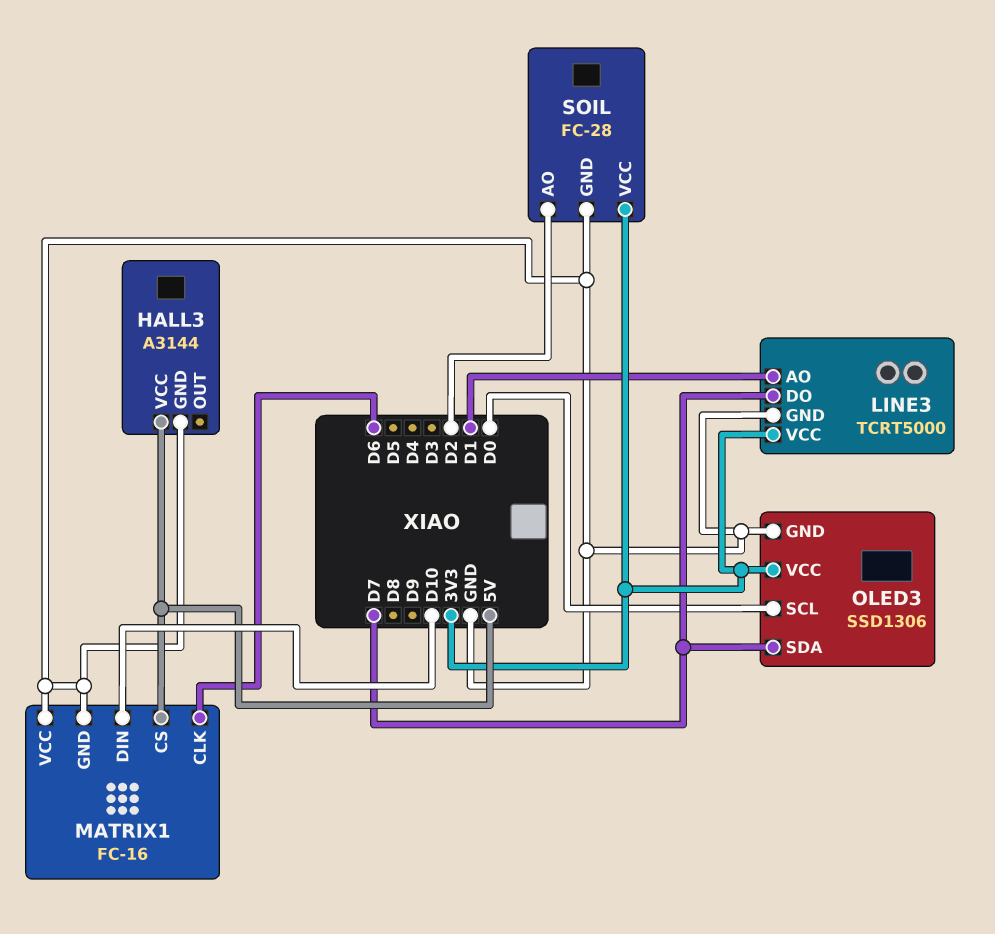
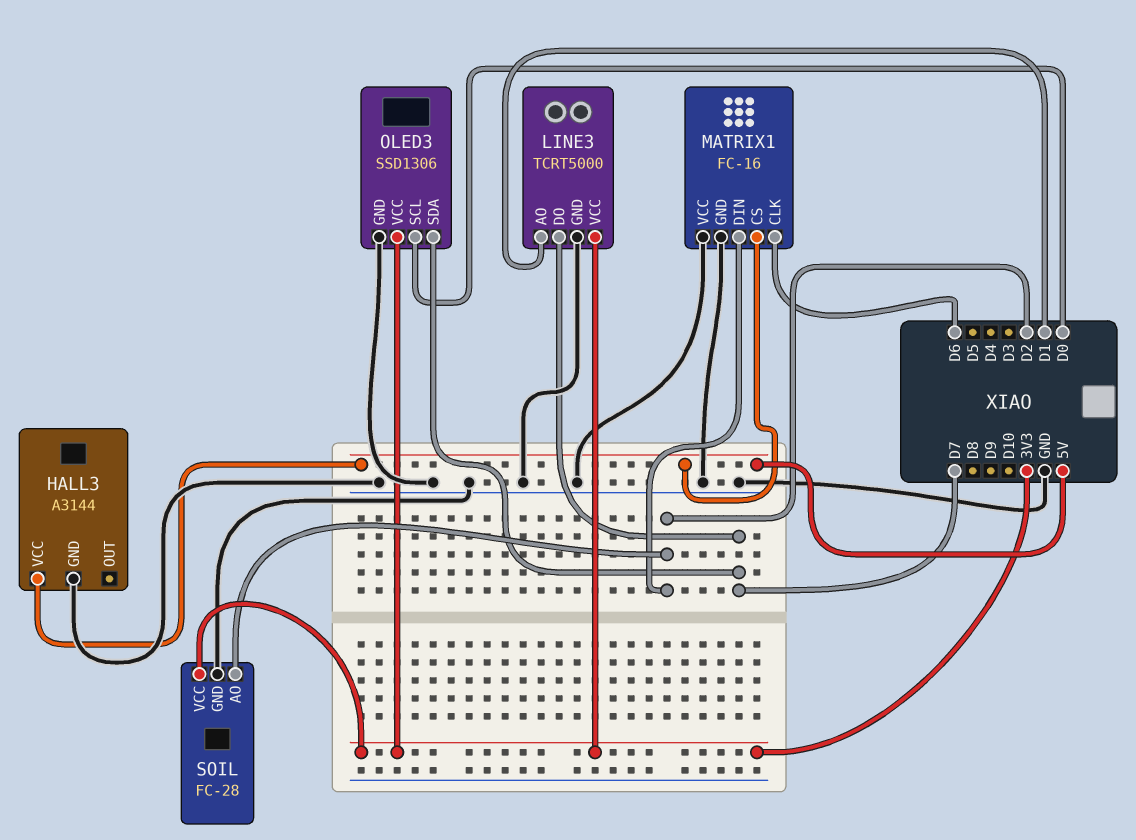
MATRIX1 pin DIN: D10 -> D2

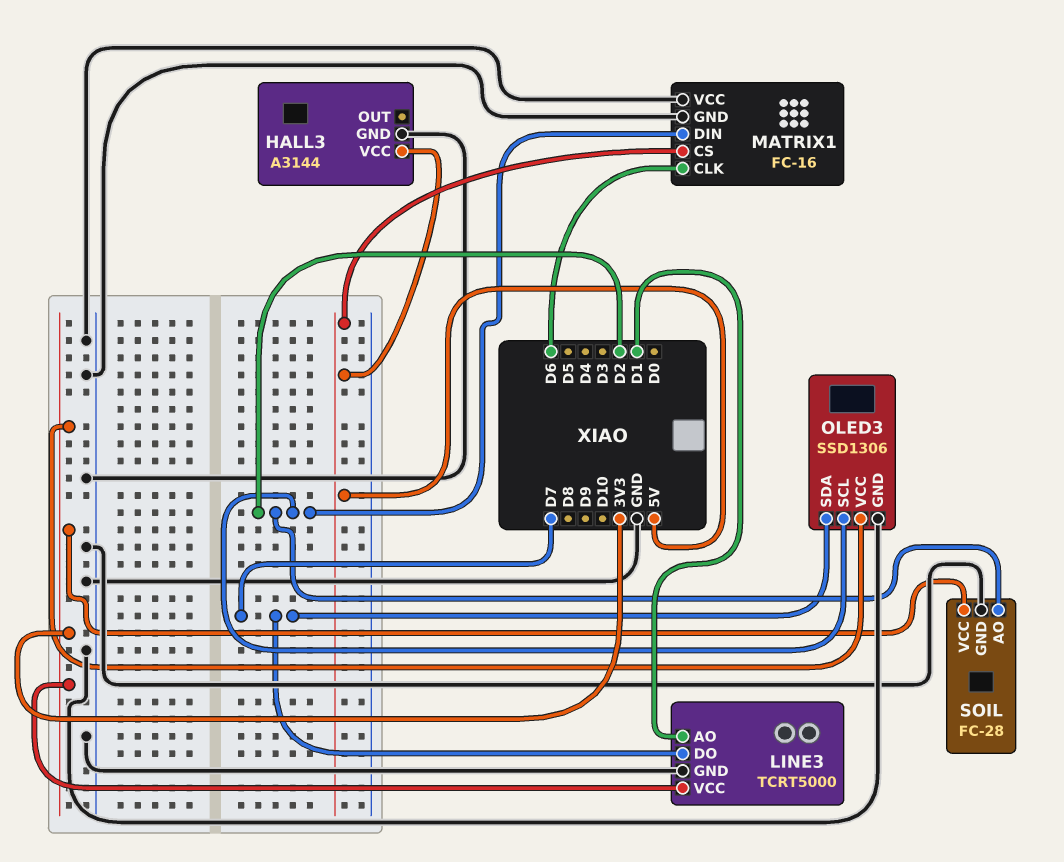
OLED3 pin SCL: D0 -> D2

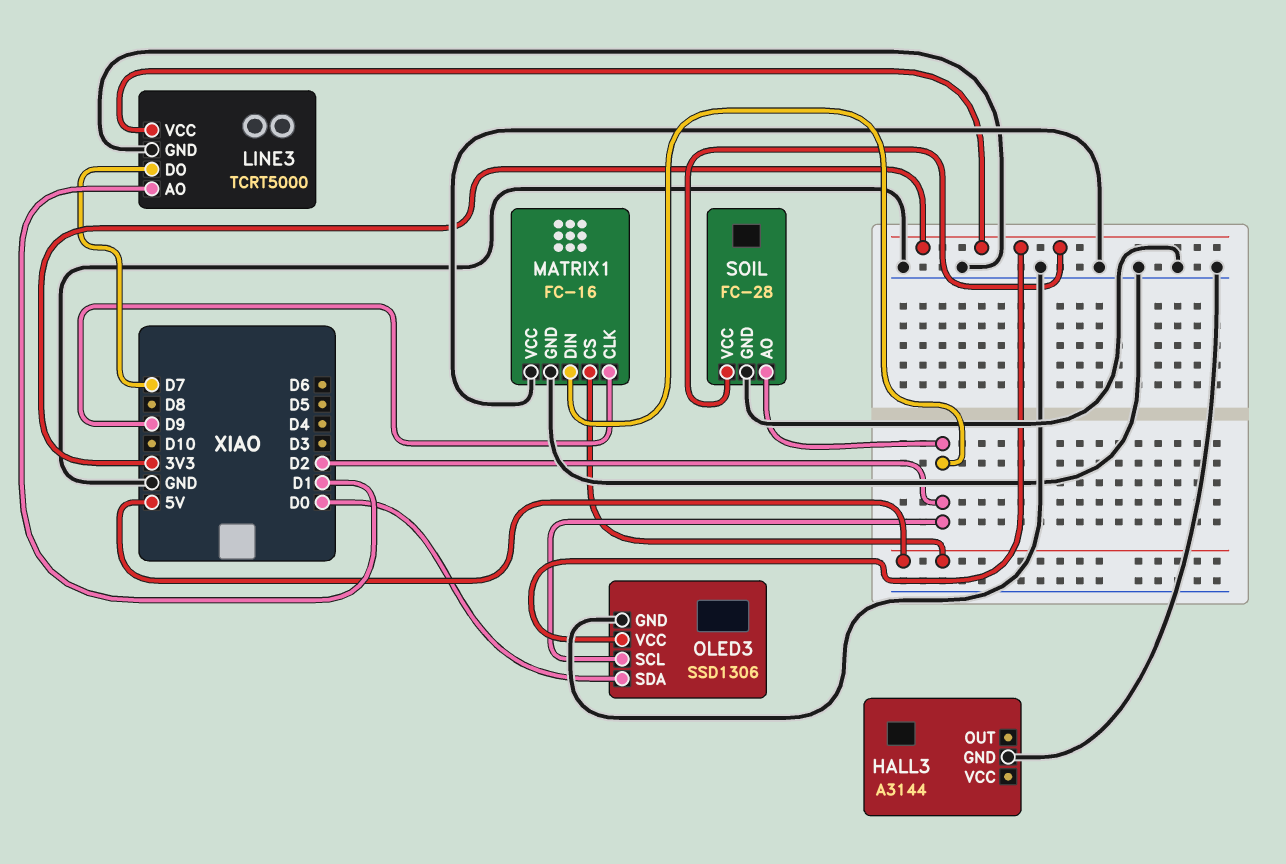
HALL3 pin VCC: 5V -> none
MATRIX1 pin CLK: D6 -> D9
OLED3 pin SDA: D7 -> D0

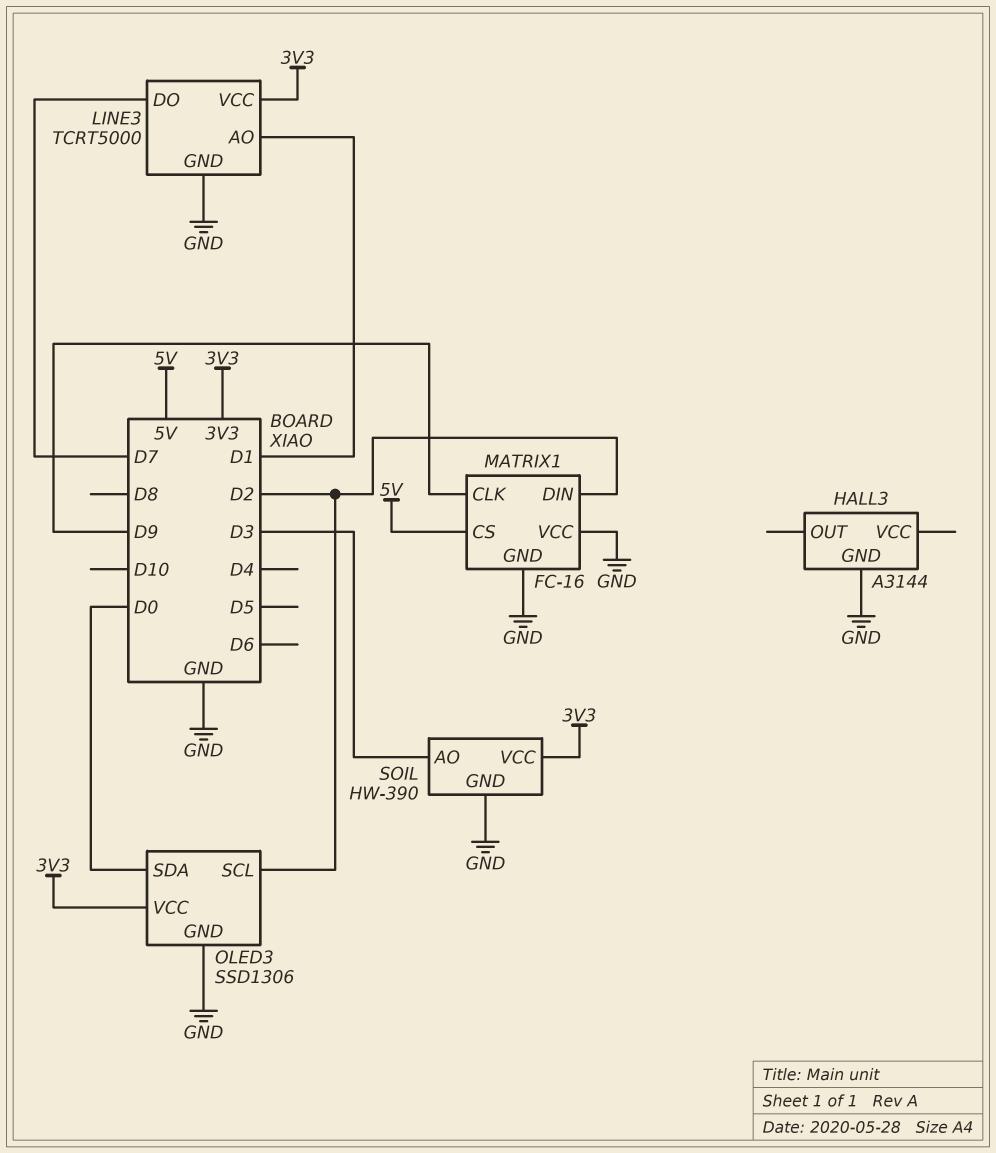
SOIL: FC-28 -> HW-390
SOIL pin AO: D2 -> D3

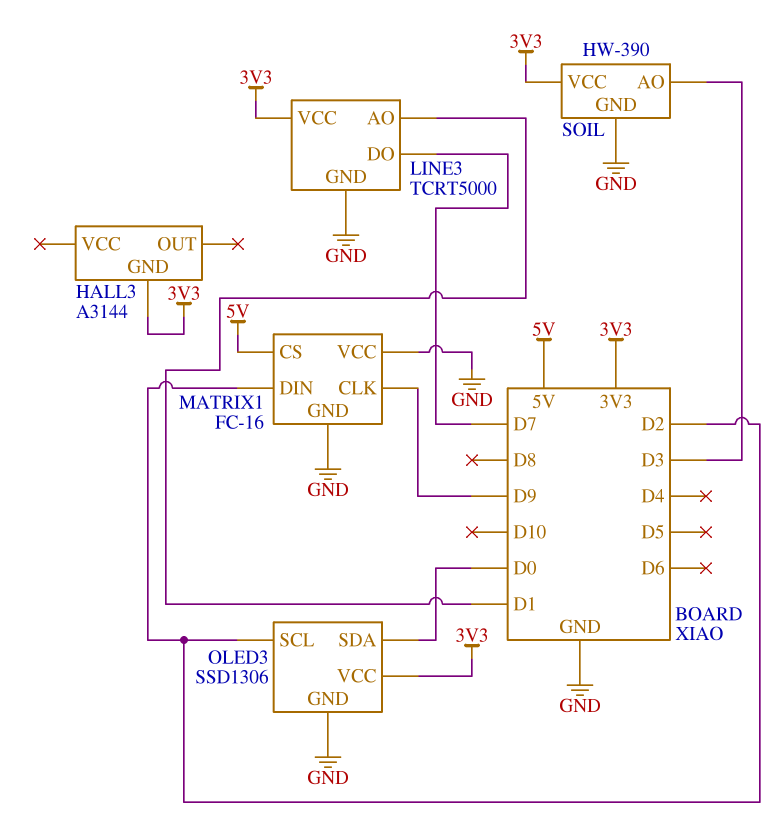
HALL3 pin GND: GND -> 3V3

